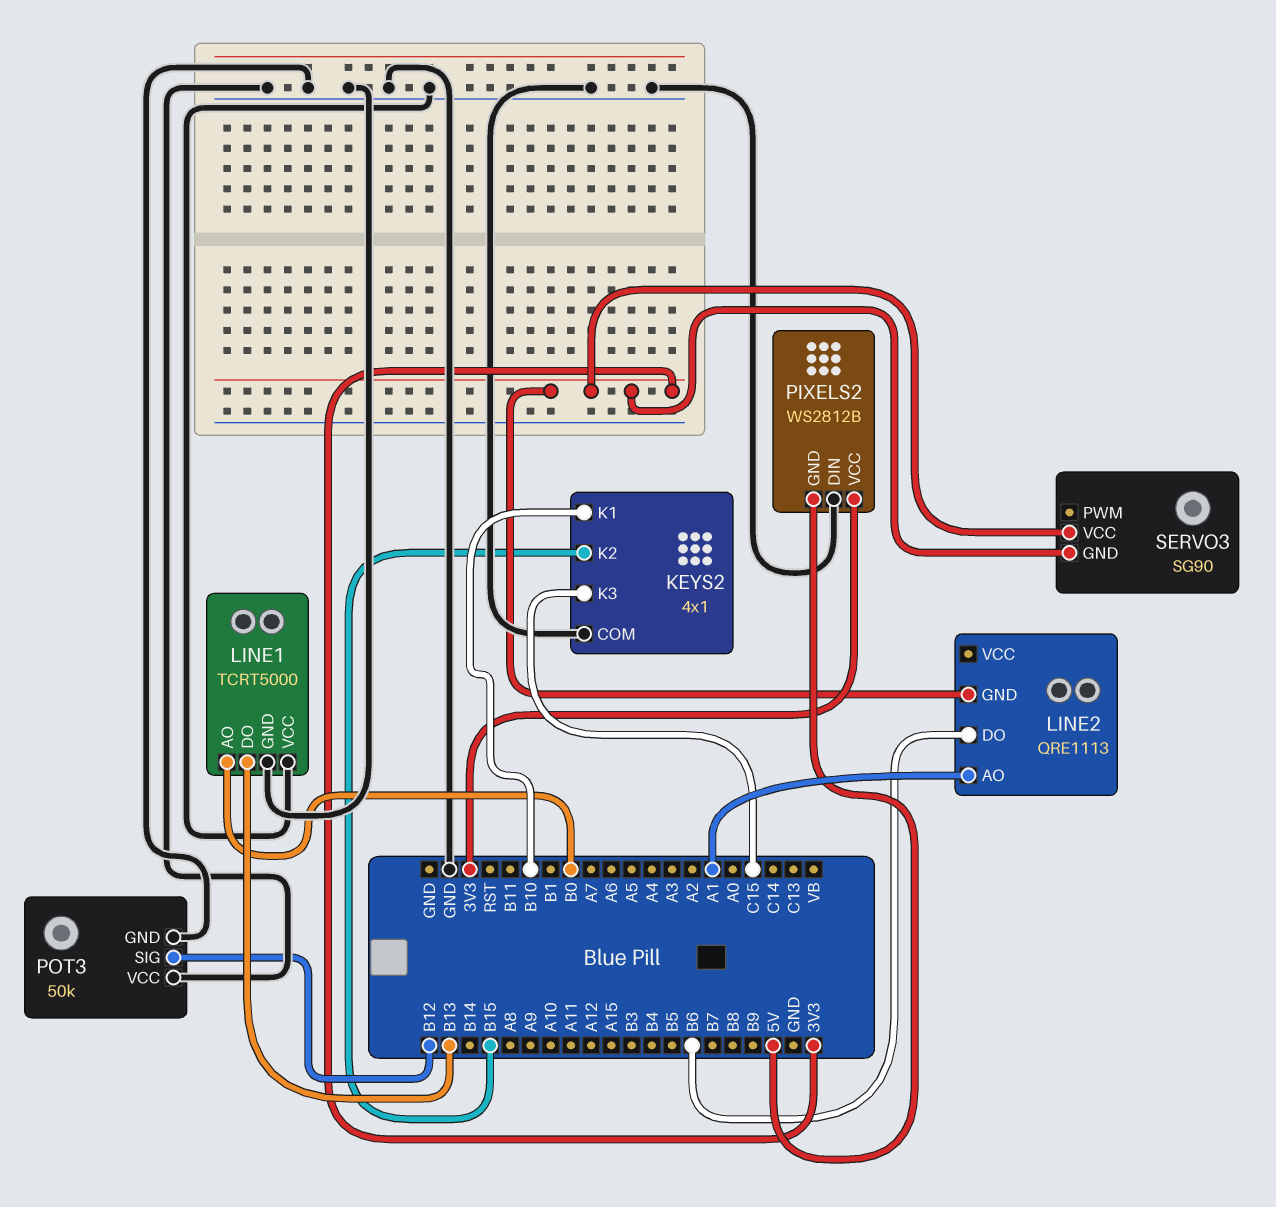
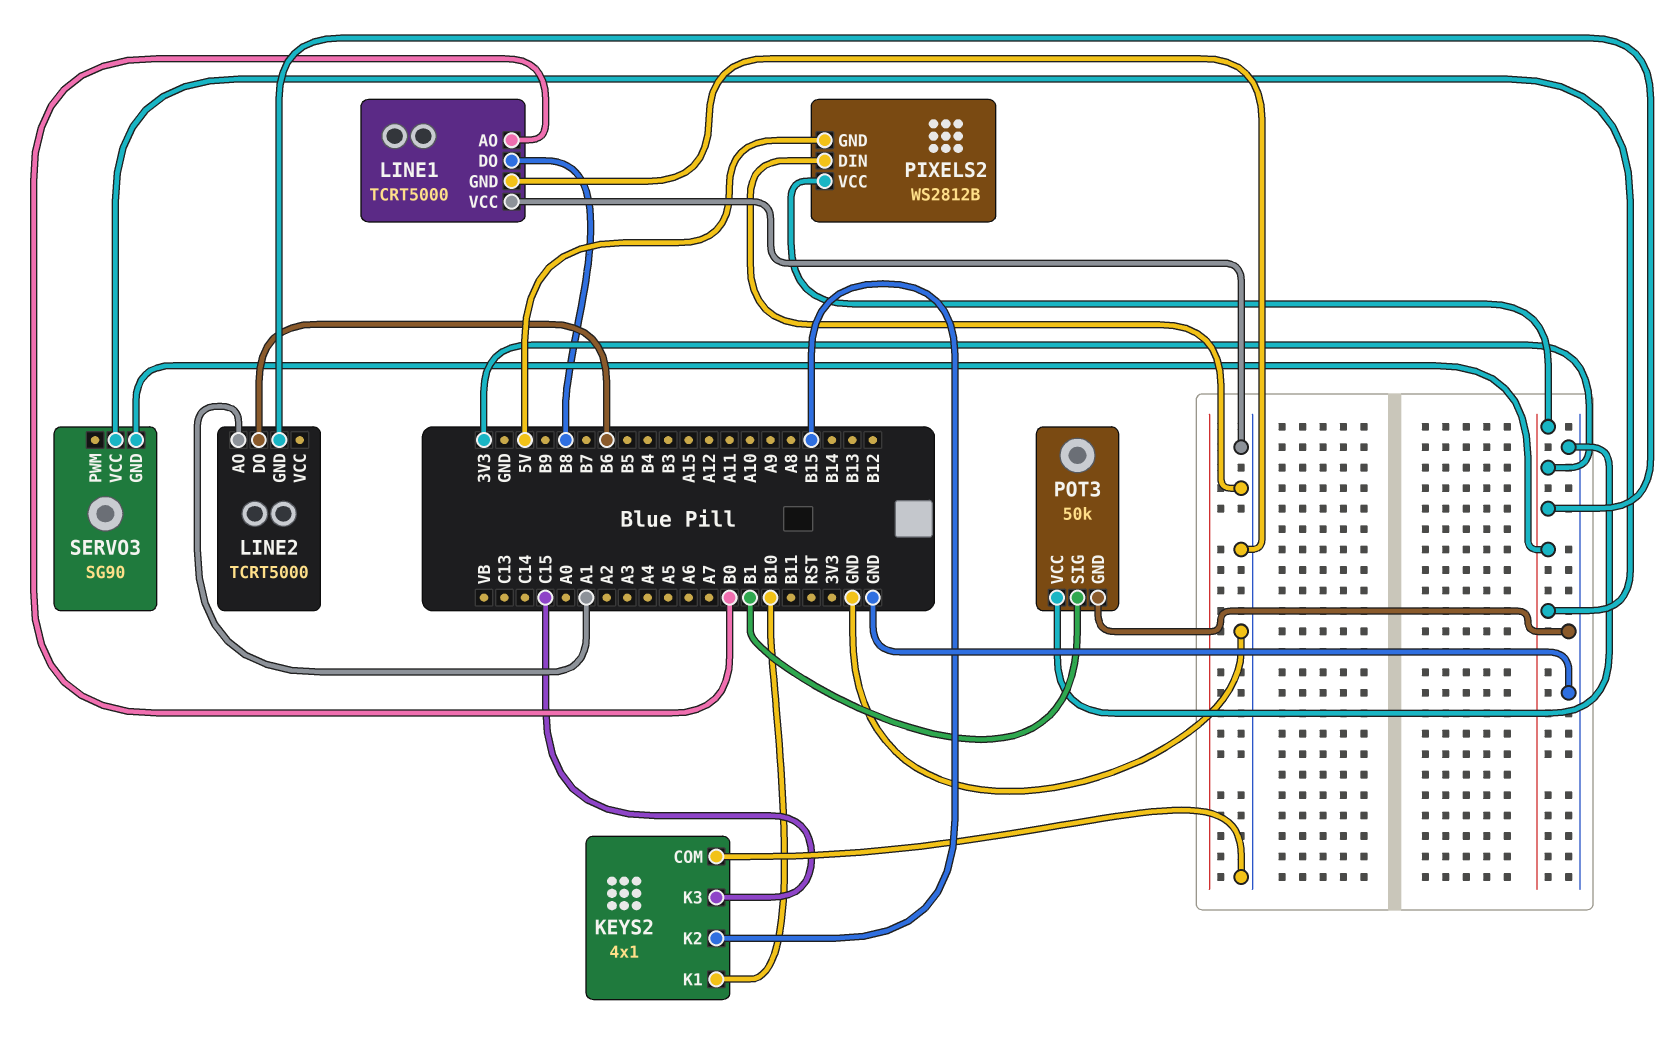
LINE1 pin DO: B13 -> B8
LINE2: QRE1113 -> TCRT5000
POT3 pin SIG: B12 -> B1

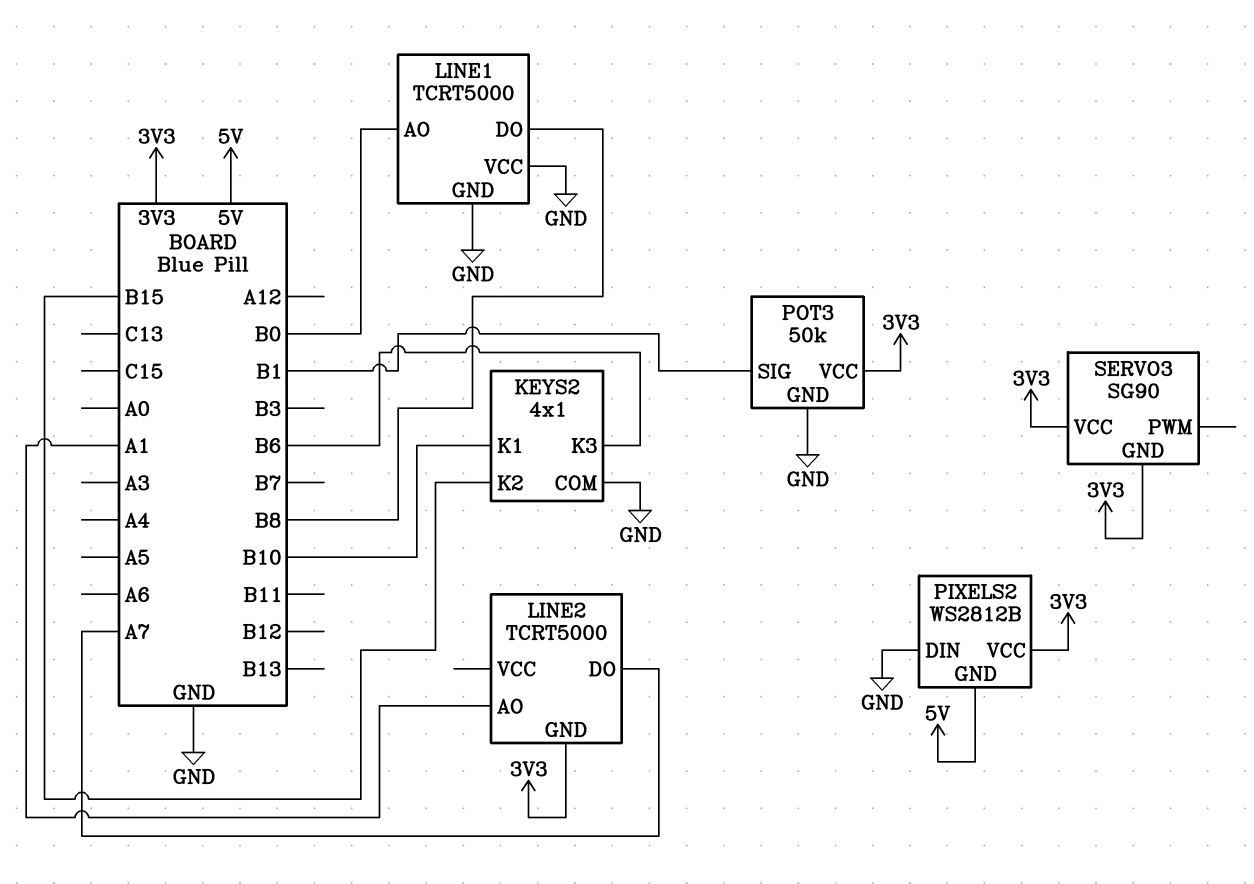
KEYS2 pin K3: C15 -> B6
LINE2 pin DO: B6 -> A7
POT3 pin VCC: GND -> 3V3

